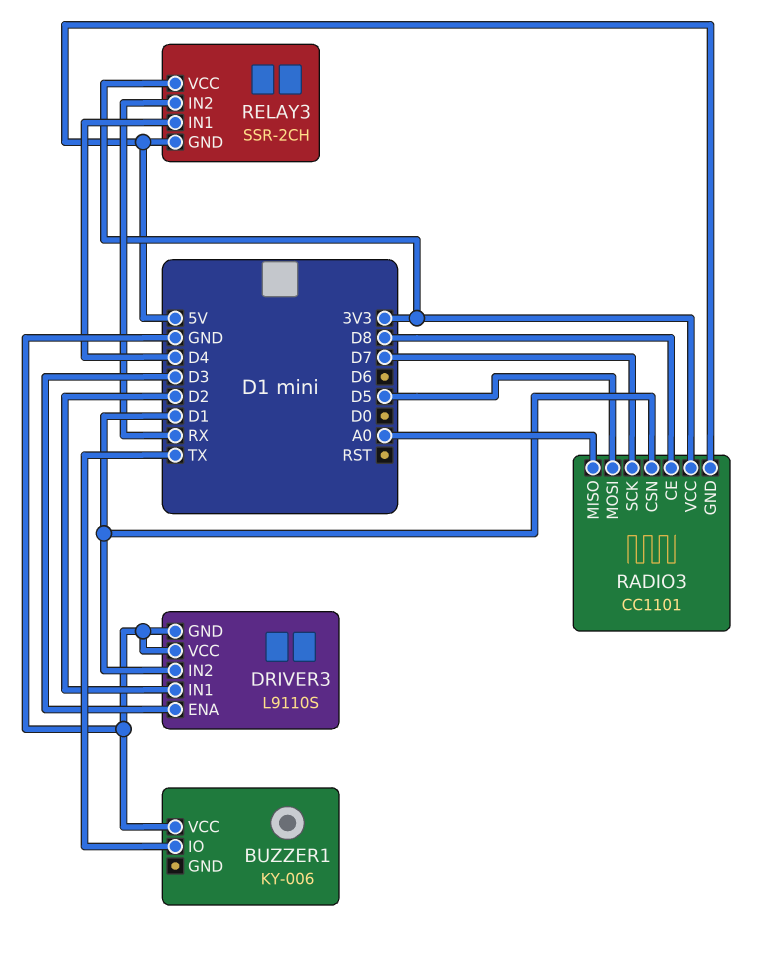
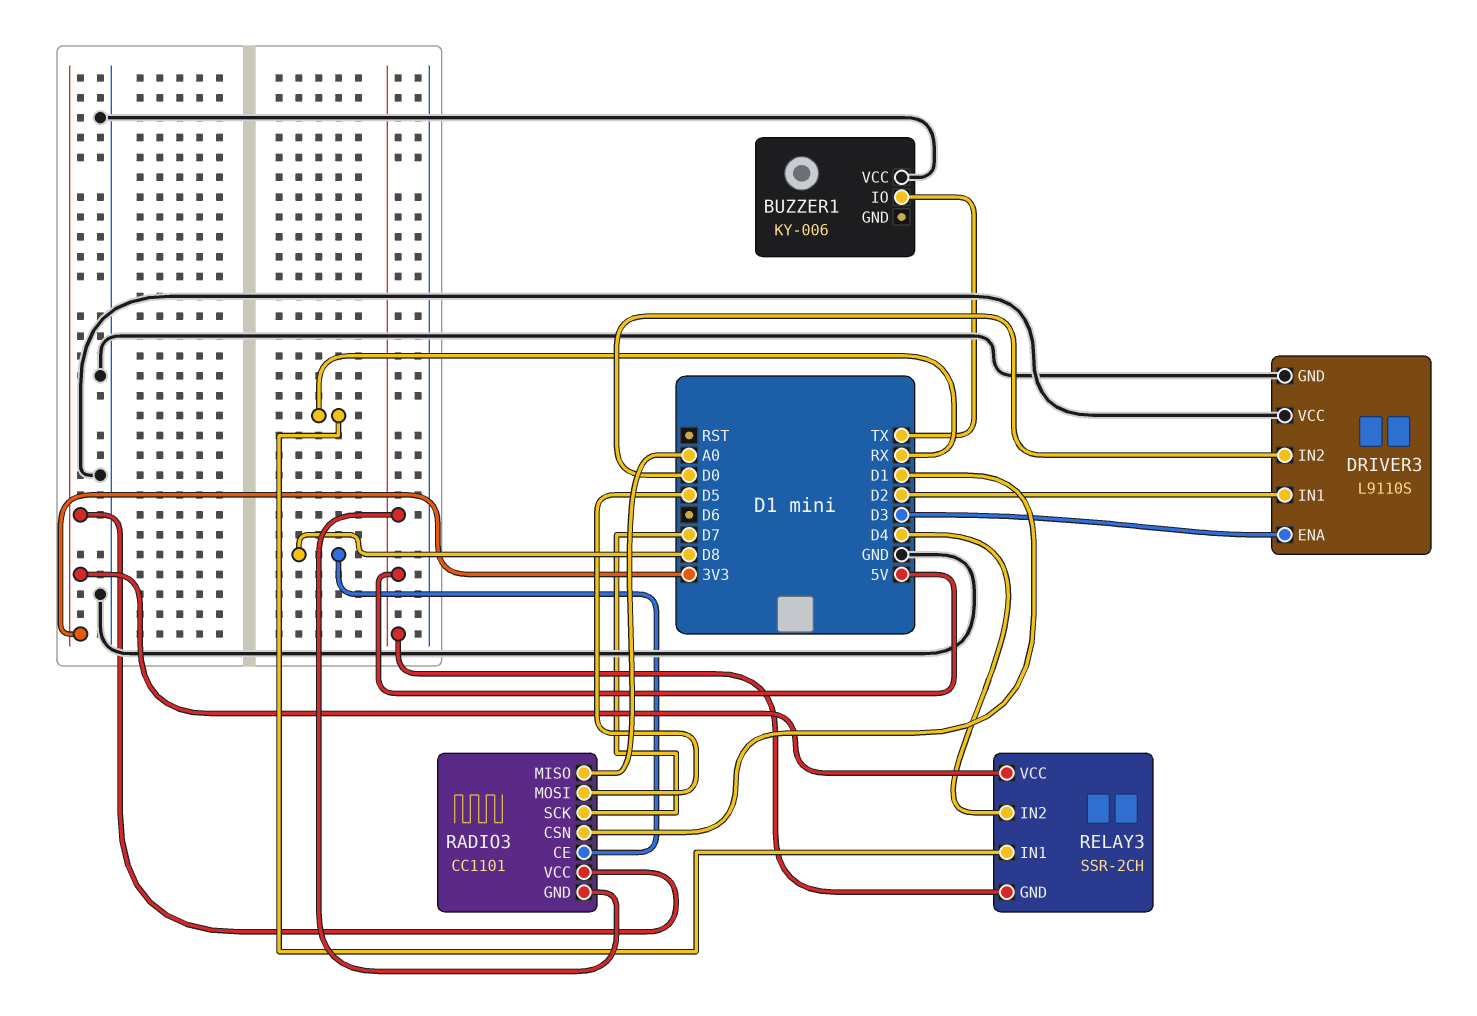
DRIVER3 pin IN2: D1 -> D0
RELAY3 pin IN1: D4 -> RX
RELAY3 pin IN2: RX -> D4

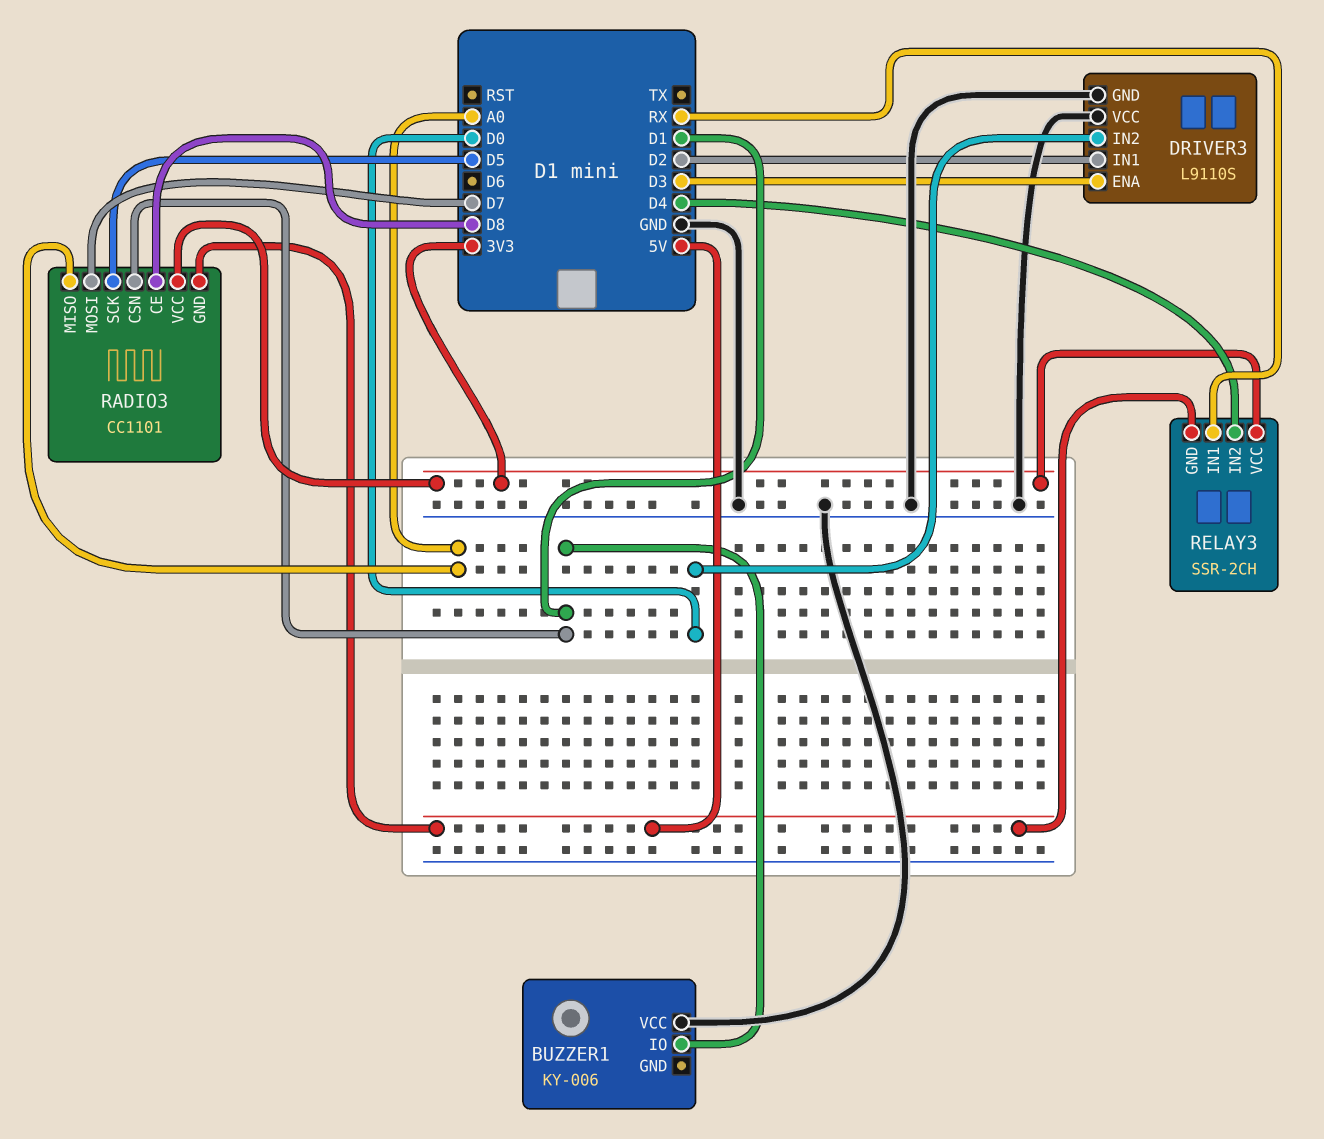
BUZZER1 pin IO: TX -> D1
RADIO3 pin MOSI: D5 -> D7
RADIO3 pin SCK: D7 -> D5

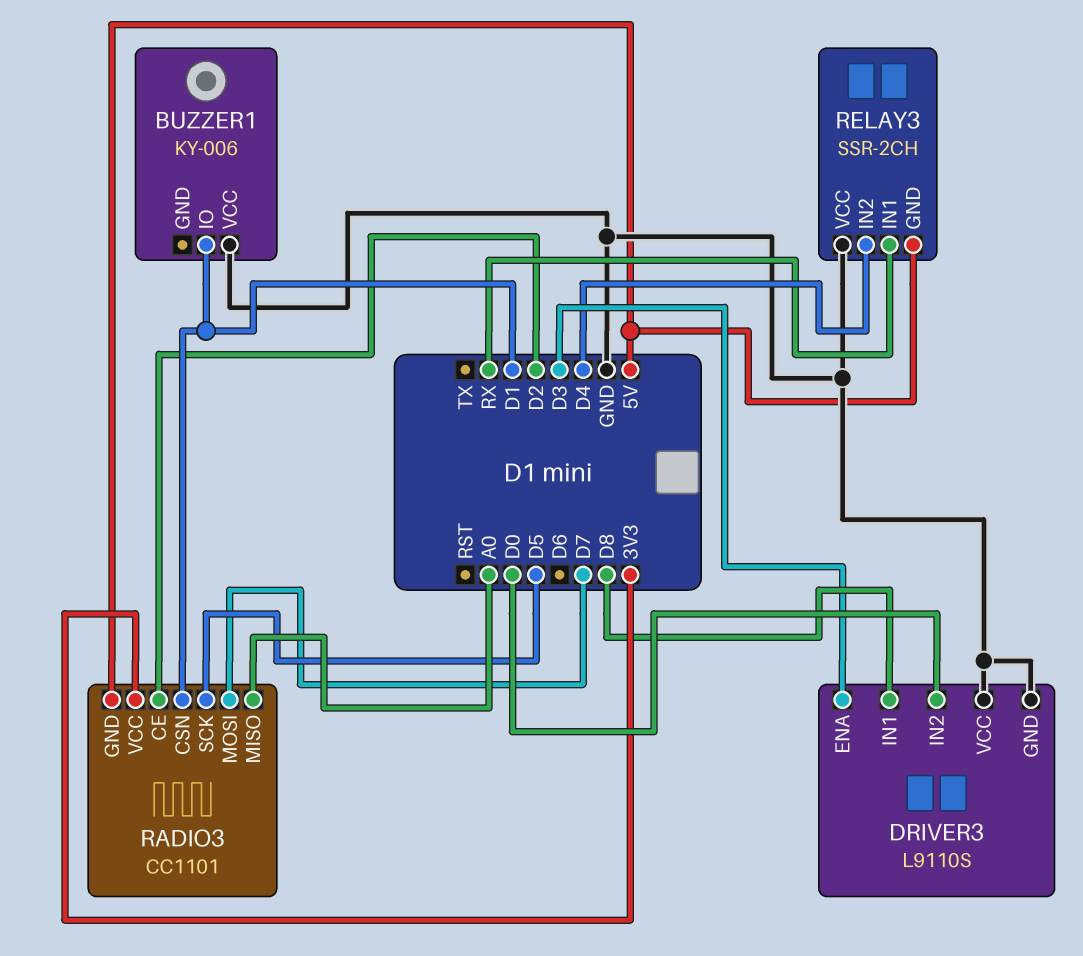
DRIVER3 pin IN1: D2 -> D8
RADIO3 pin CE: D8 -> D2
RELAY3 pin VCC: 3V3 -> GND

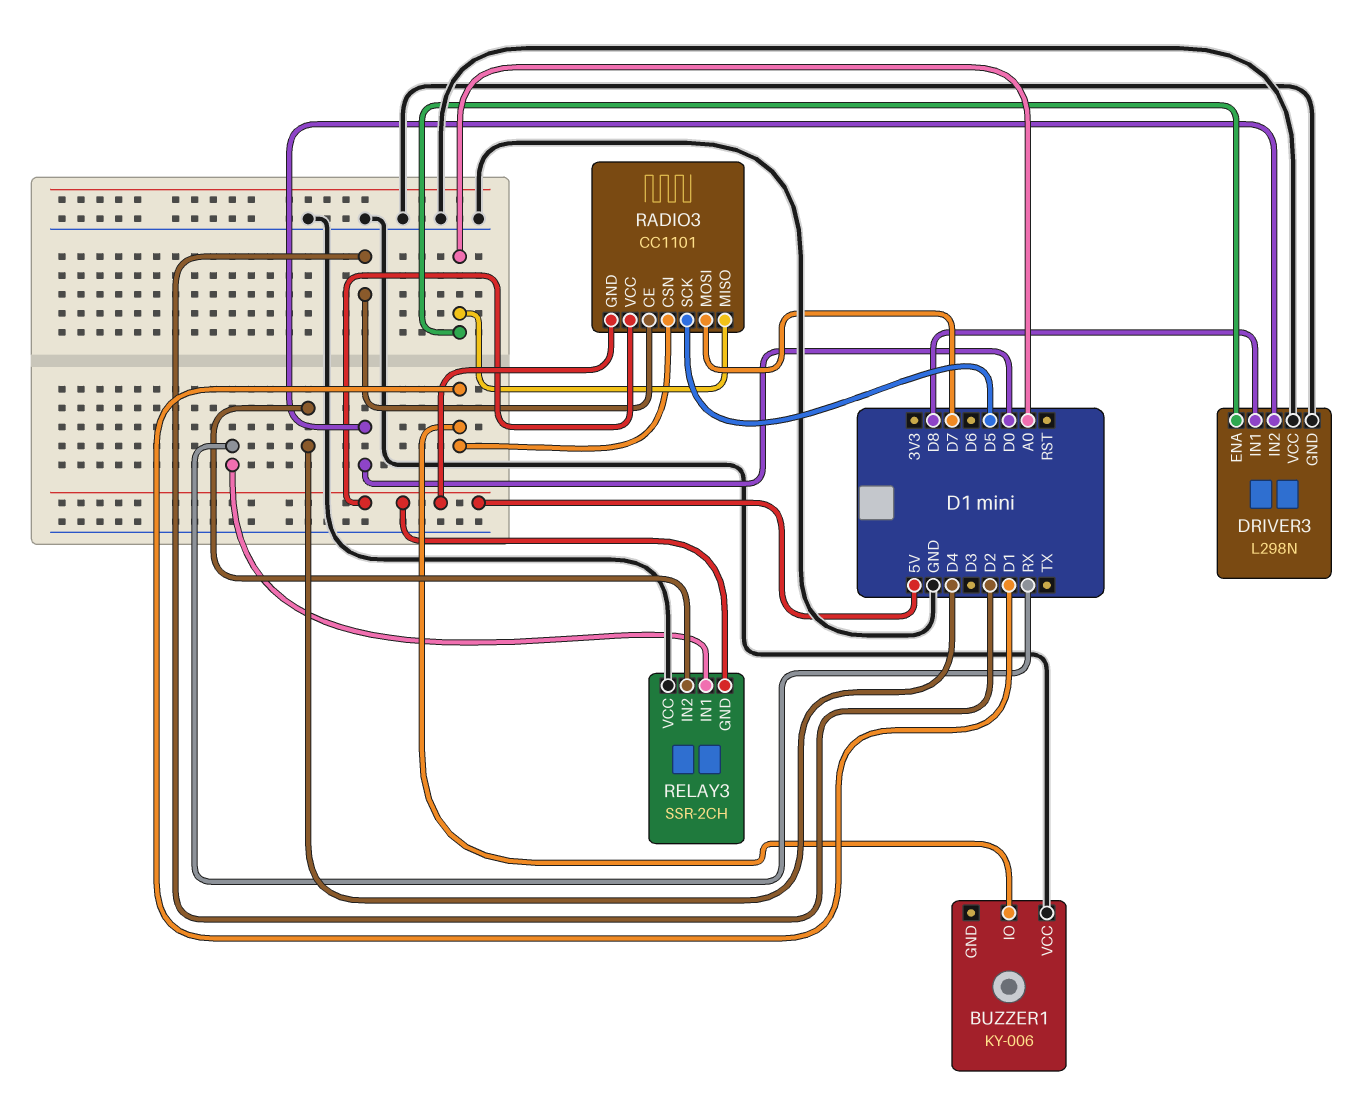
DRIVER3: L9110S -> L298N
DRIVER3 pin ENA: D3 -> A0
RADIO3 pin VCC: 3V3 -> 5V

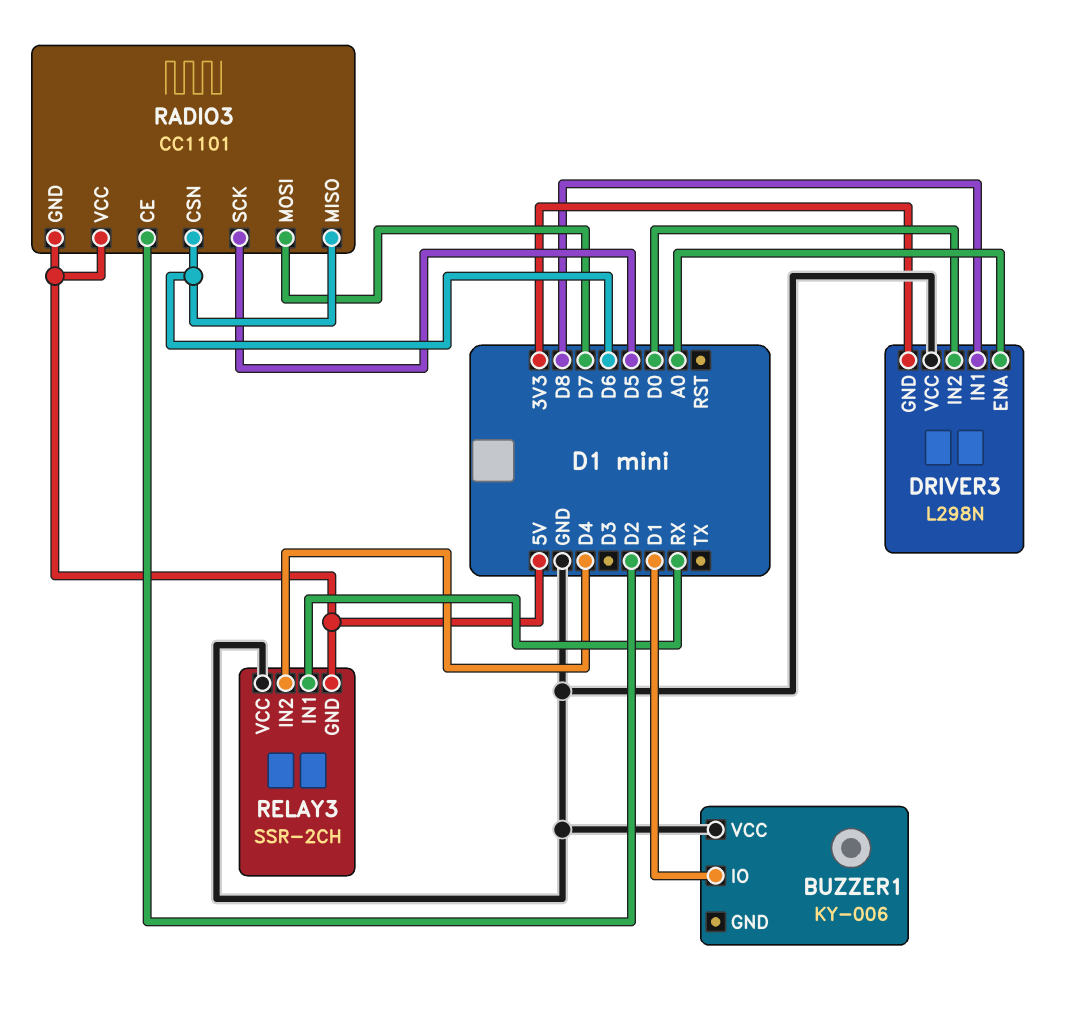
DRIVER3 pin GND: GND -> 3V3
RADIO3 pin CSN: D1 -> D6
RADIO3 pin MISO: A0 -> D6

